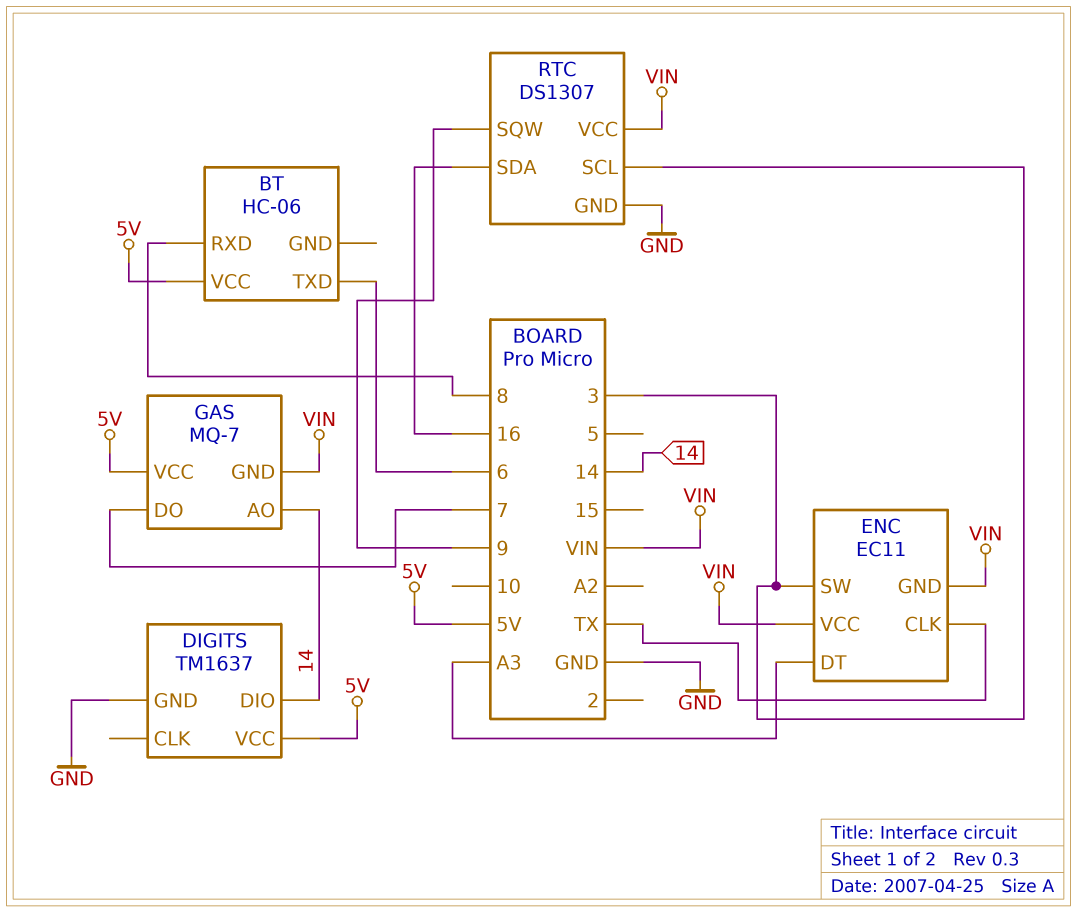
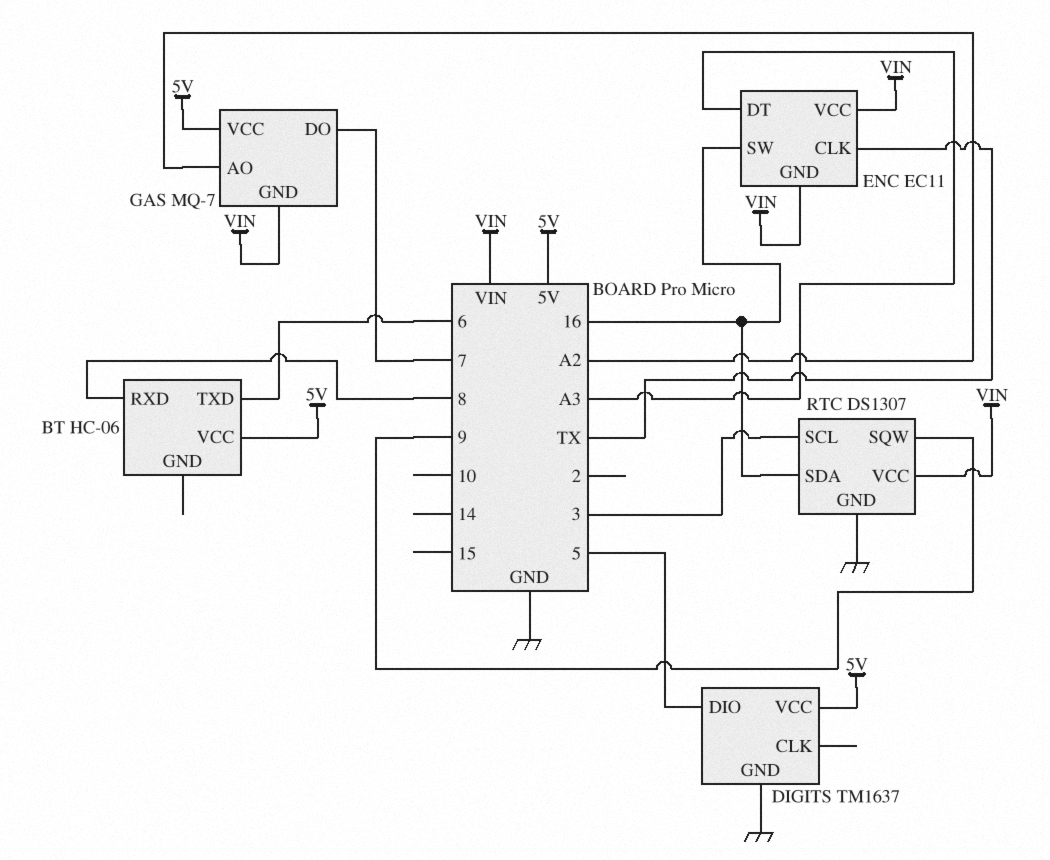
DIGITS pin DIO: 14 -> 5
ENC pin SW: 3 -> 16
GAS pin AO: 14 -> A2

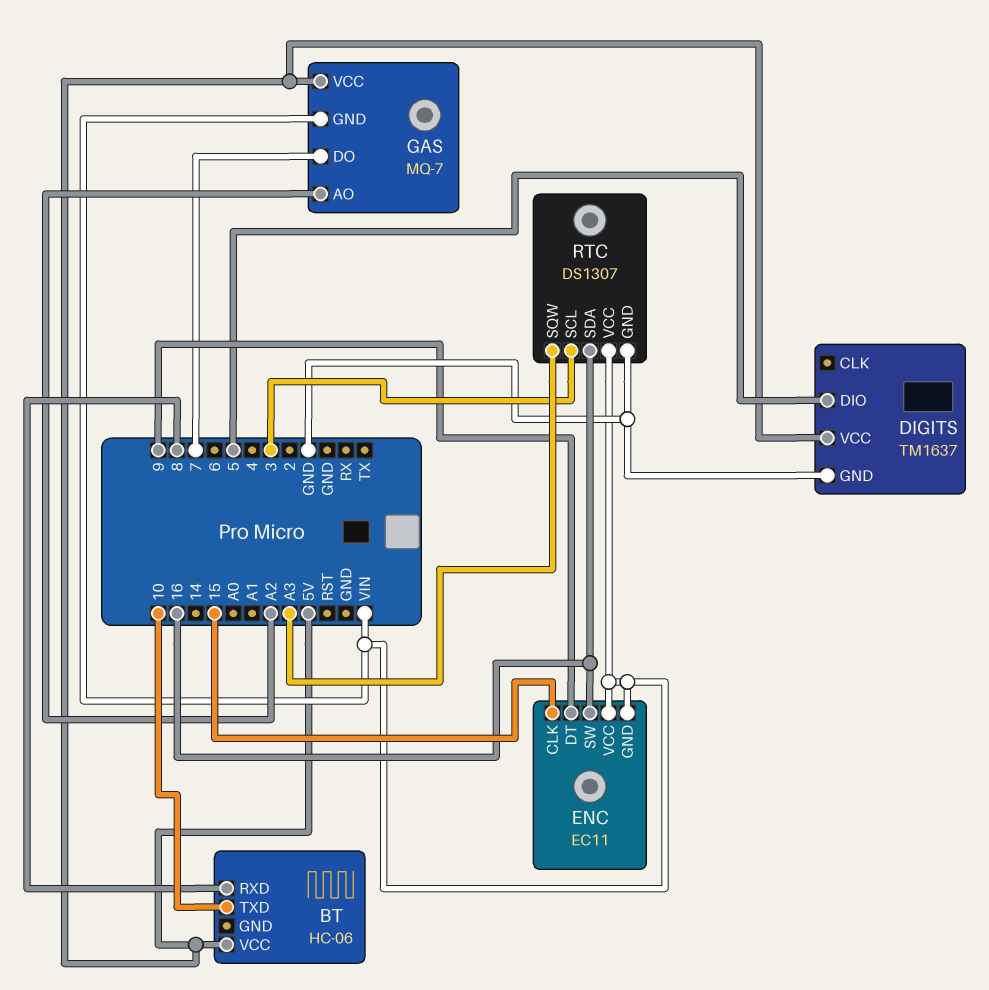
BT pin TXD: 6 -> 10
ENC pin CLK: TX -> 15
ENC pin DT: A3 -> 9
RTC pin SQW: 9 -> A3

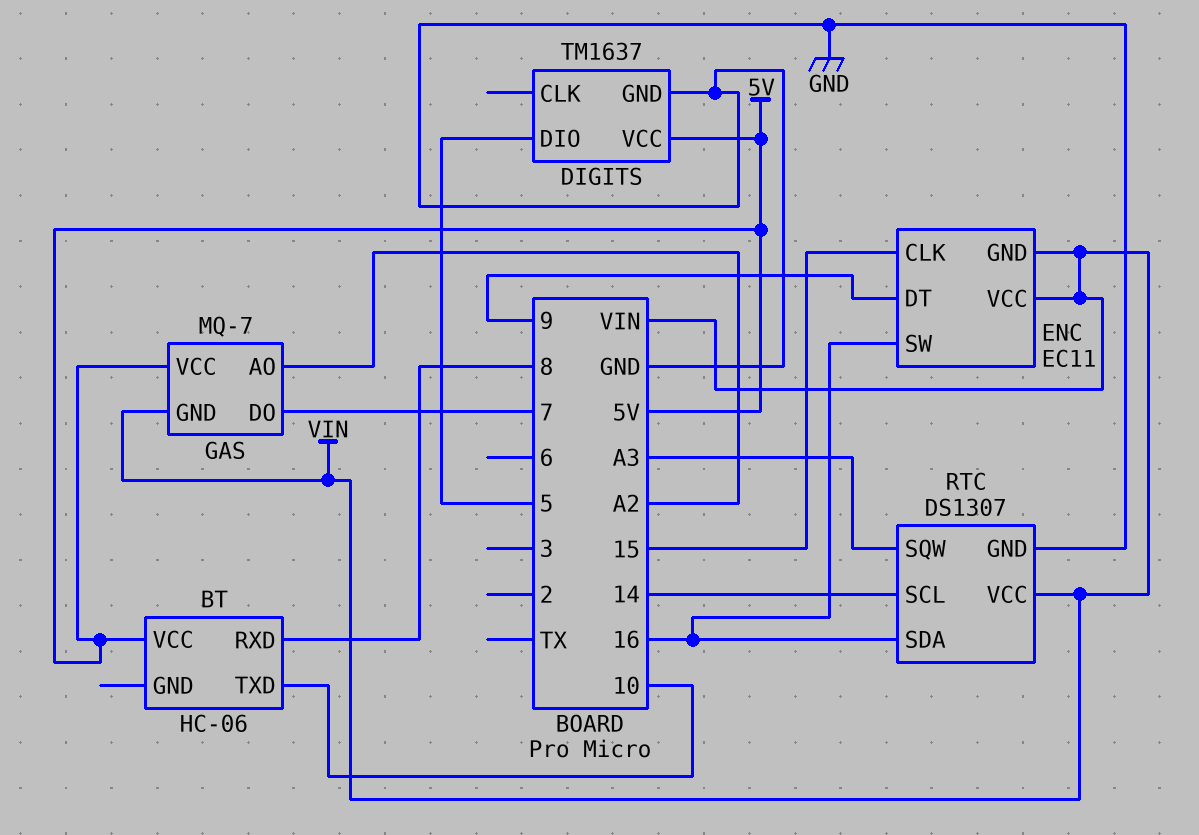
RTC pin SCL: 3 -> 14

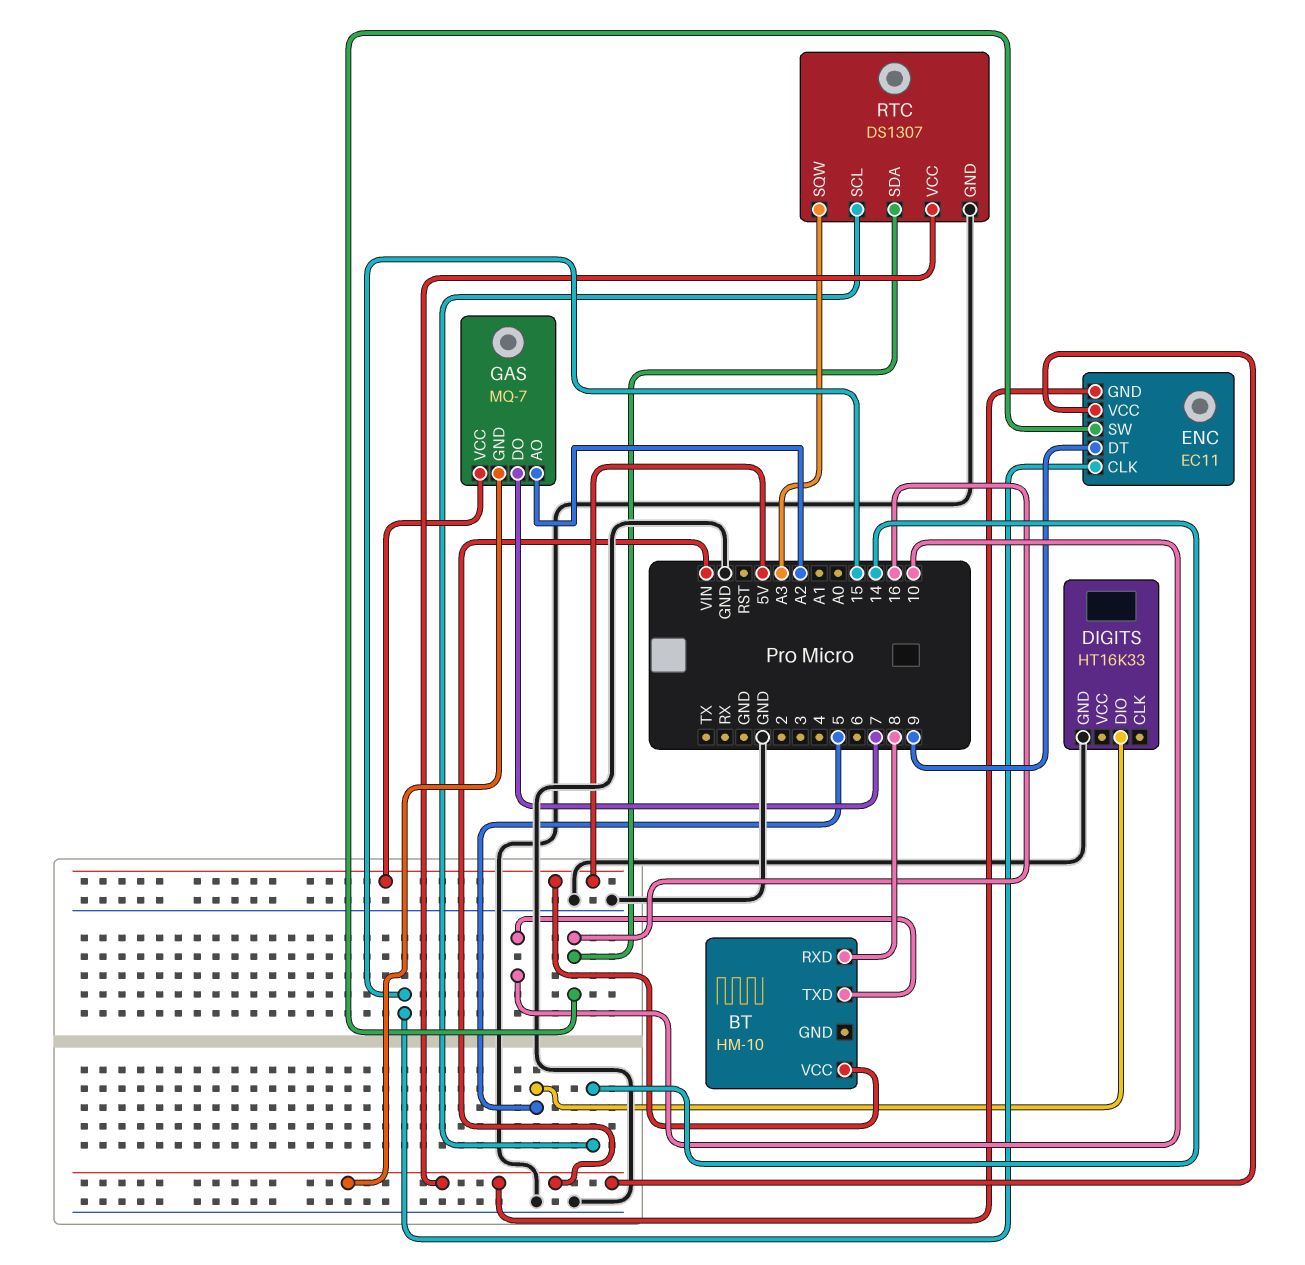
BT: HC-06 -> HM-10
DIGITS: TM1637 -> HT16K33
DIGITS pin VCC: 5V -> none

